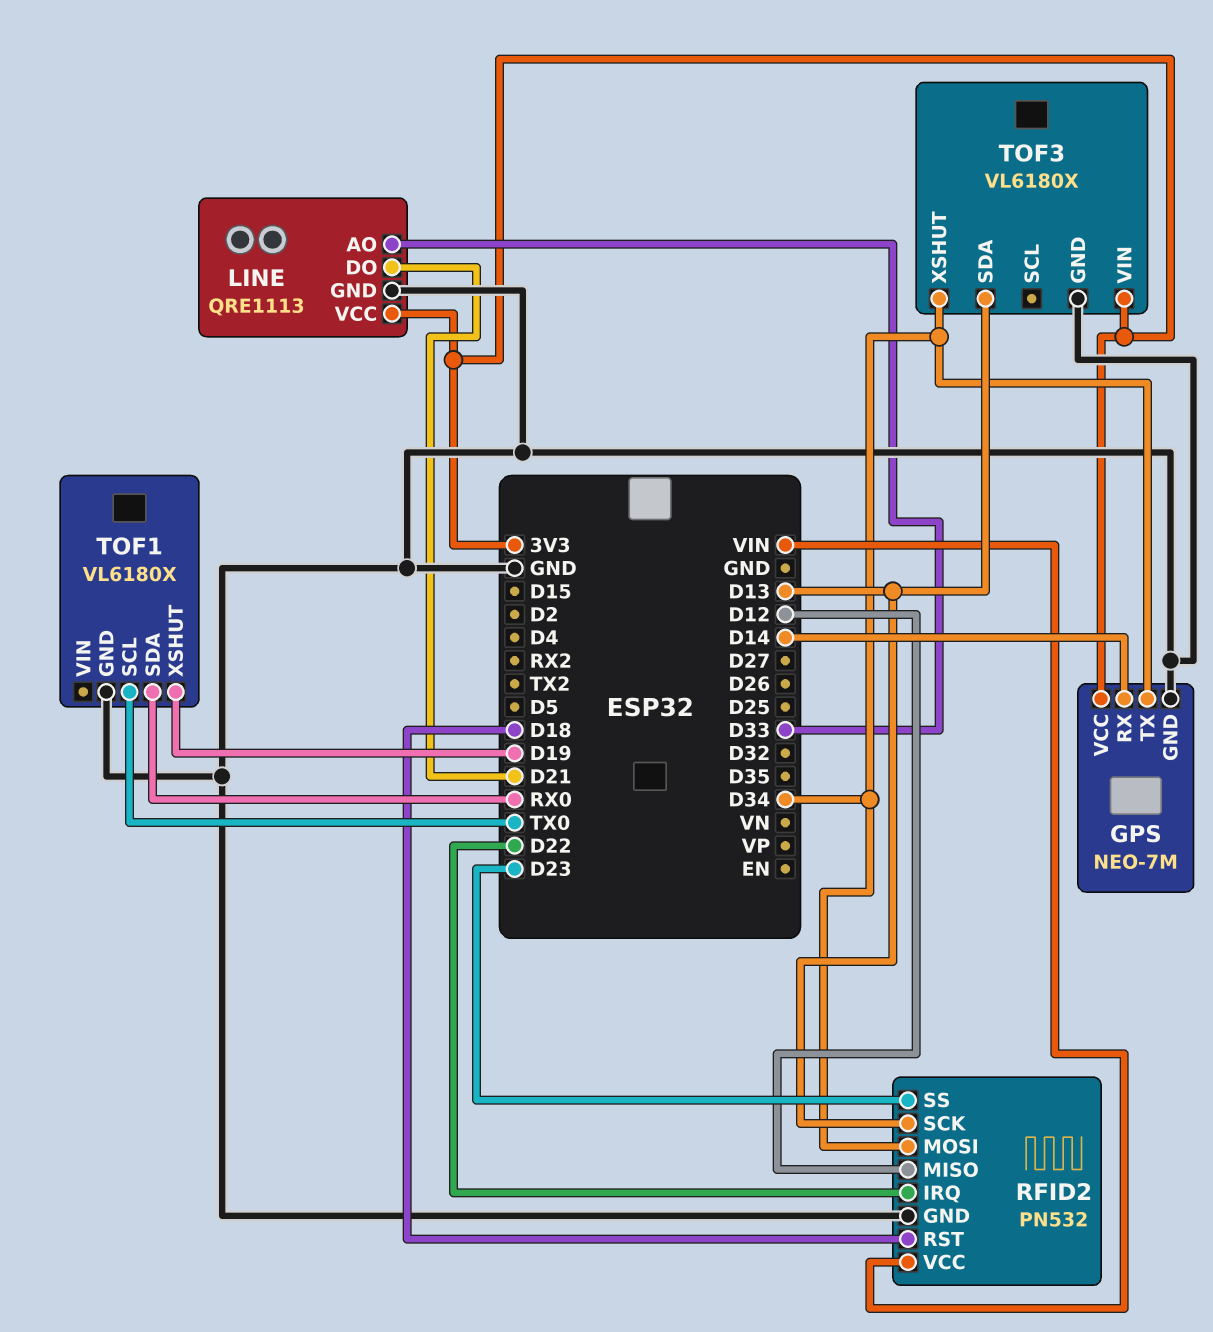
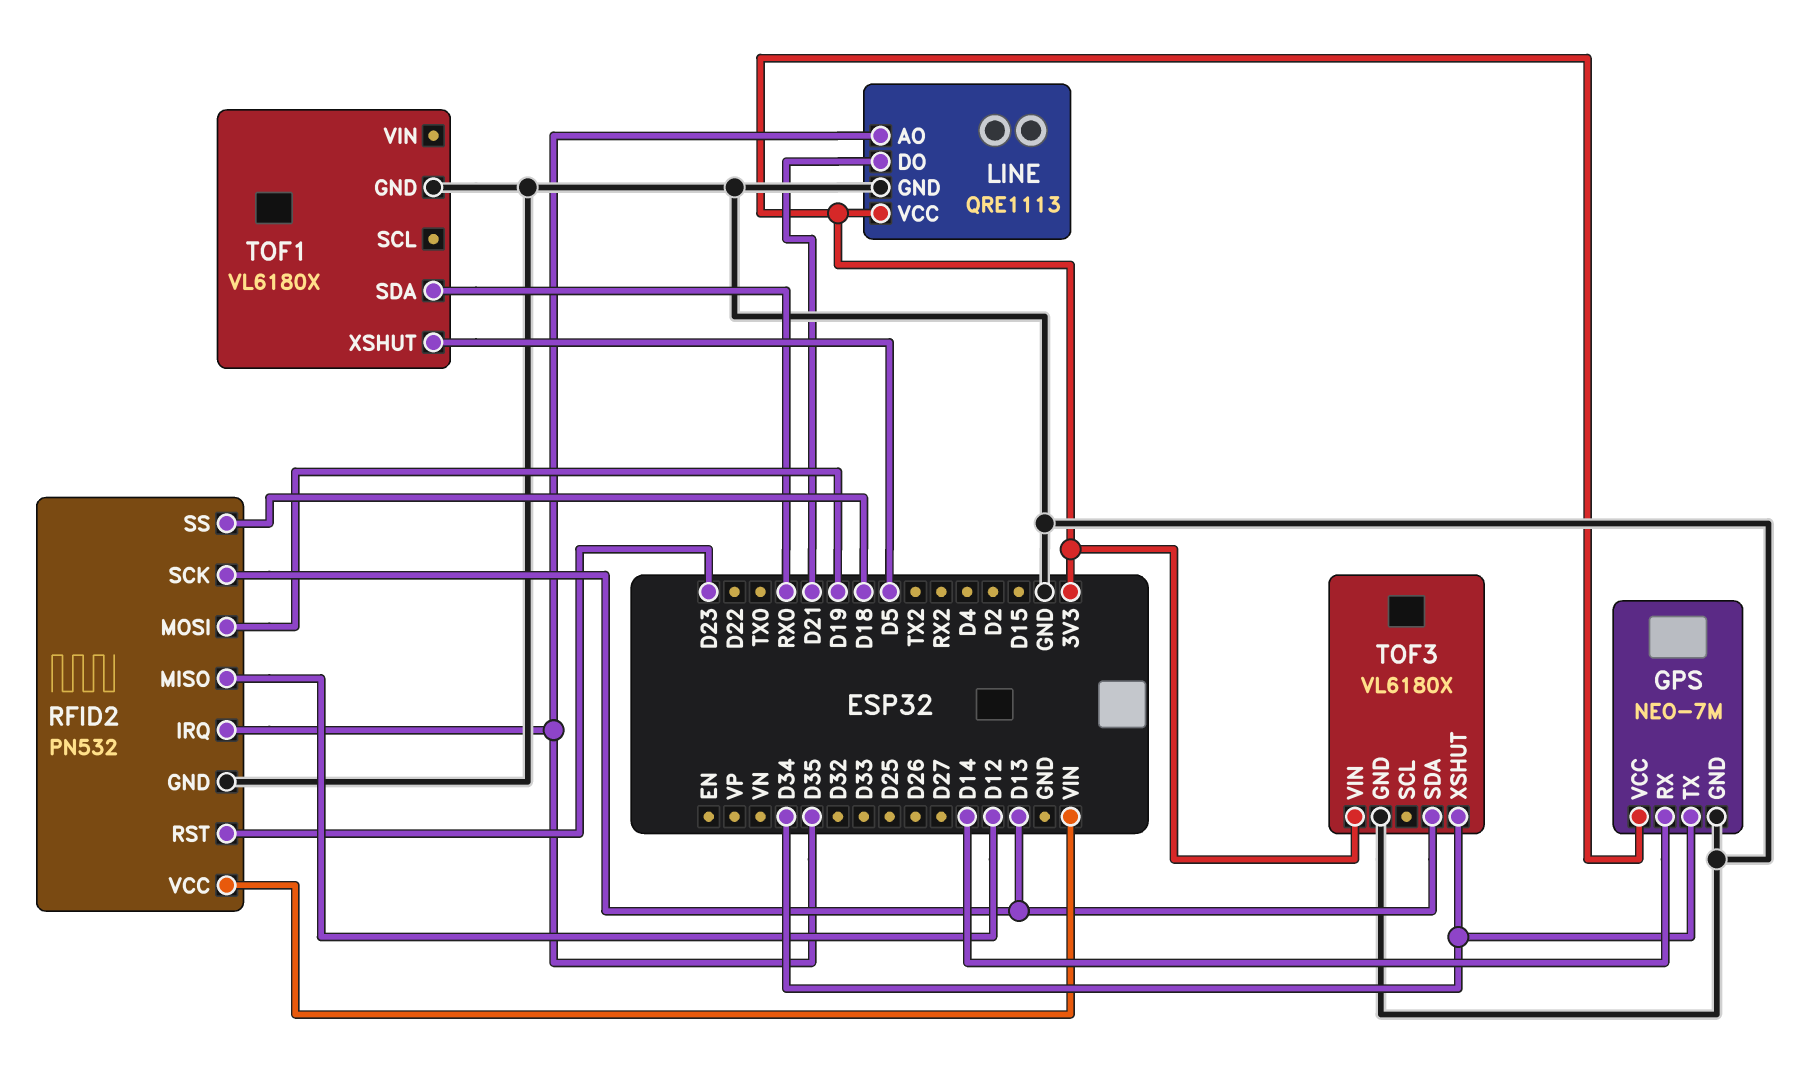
LINE pin AO: D33 -> D35
RFID2 pin IRQ: D22 -> D35
RFID2 pin MOSI: D34 -> D19
RFID2 pin RST: D18 -> D23
RFID2 pin SS: D23 -> D18
TOF1 pin SCL: TX0 -> none
TOF1 pin XSHUT: D19 -> D5

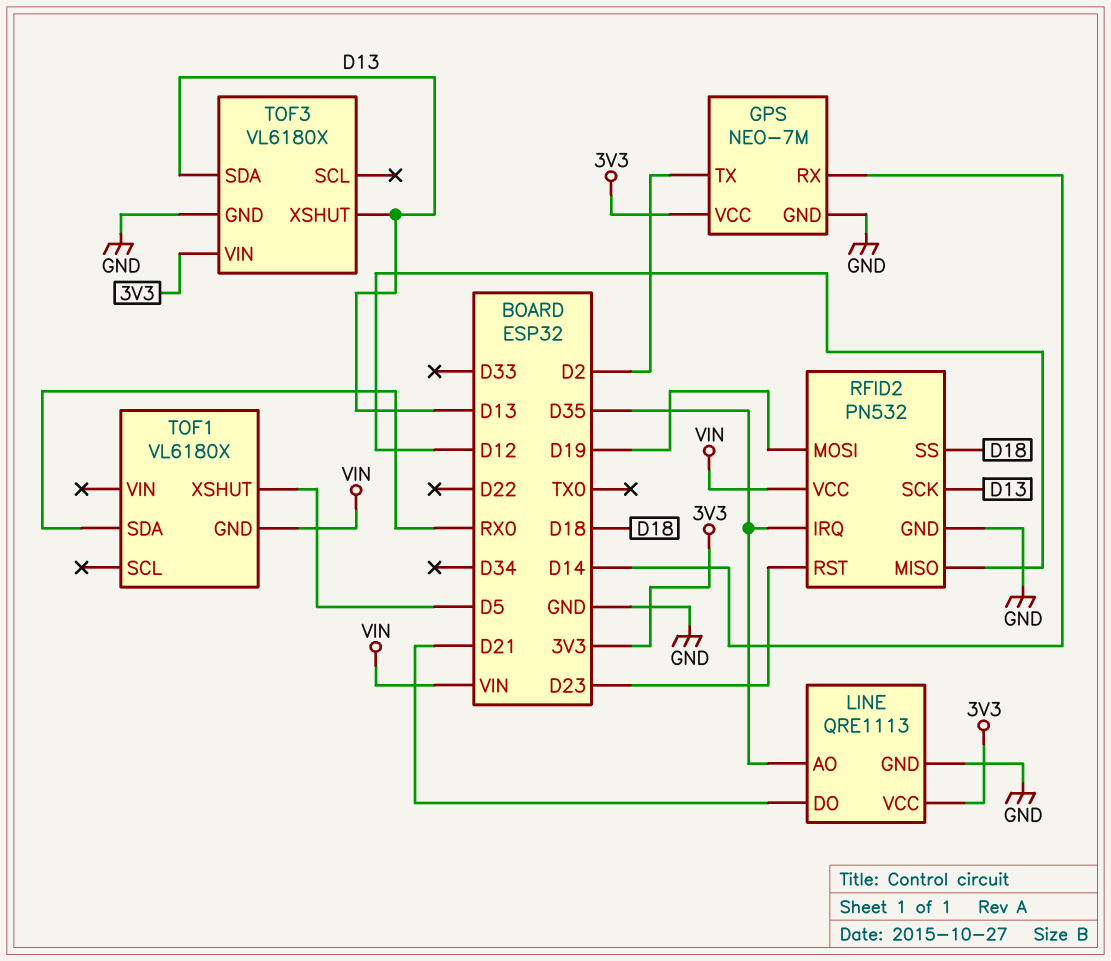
GPS pin TX: D34 -> D2
TOF1 pin GND: GND -> VIN
TOF3 pin XSHUT: D34 -> D13

